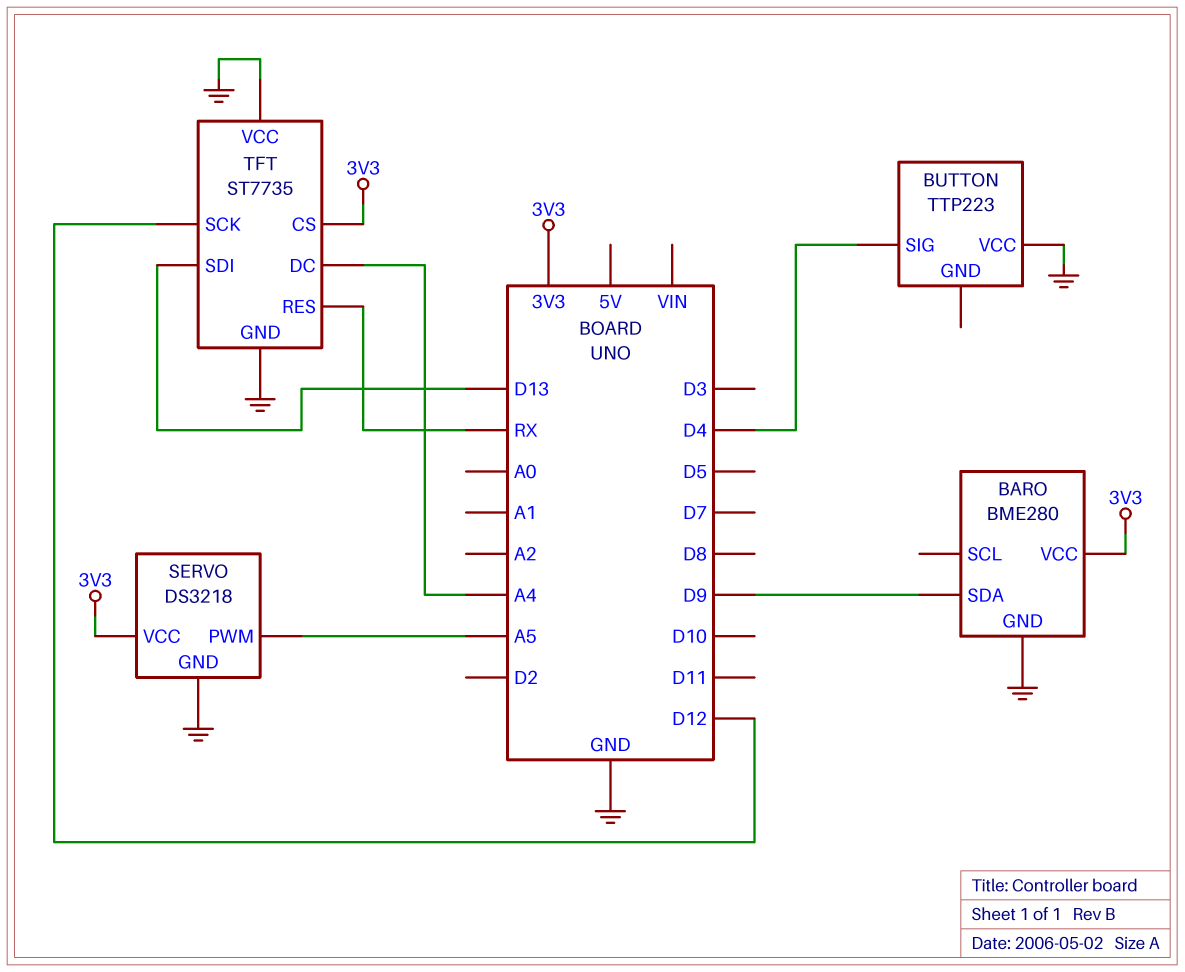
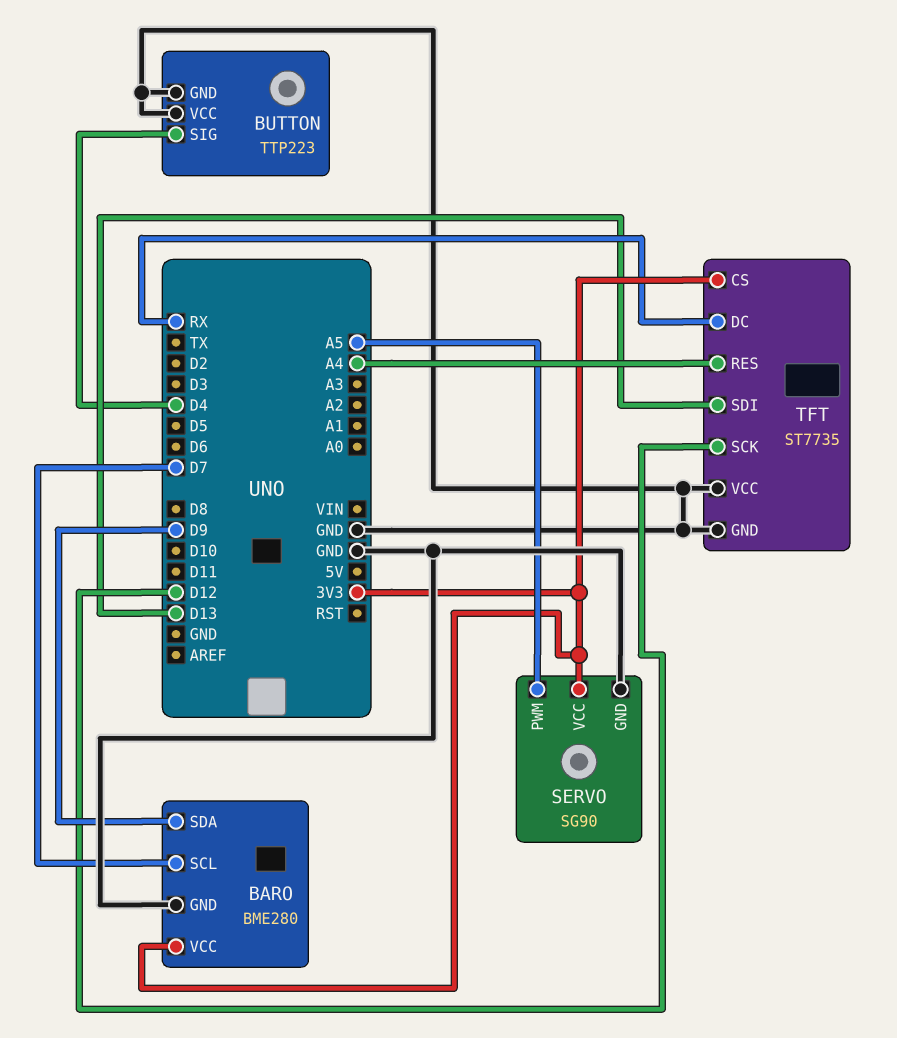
BARO pin SCL: none -> D7
BUTTON pin GND: none -> GND
SERVO: DS3218 -> SG90
TFT pin DC: A4 -> RX
TFT pin RES: RX -> A4

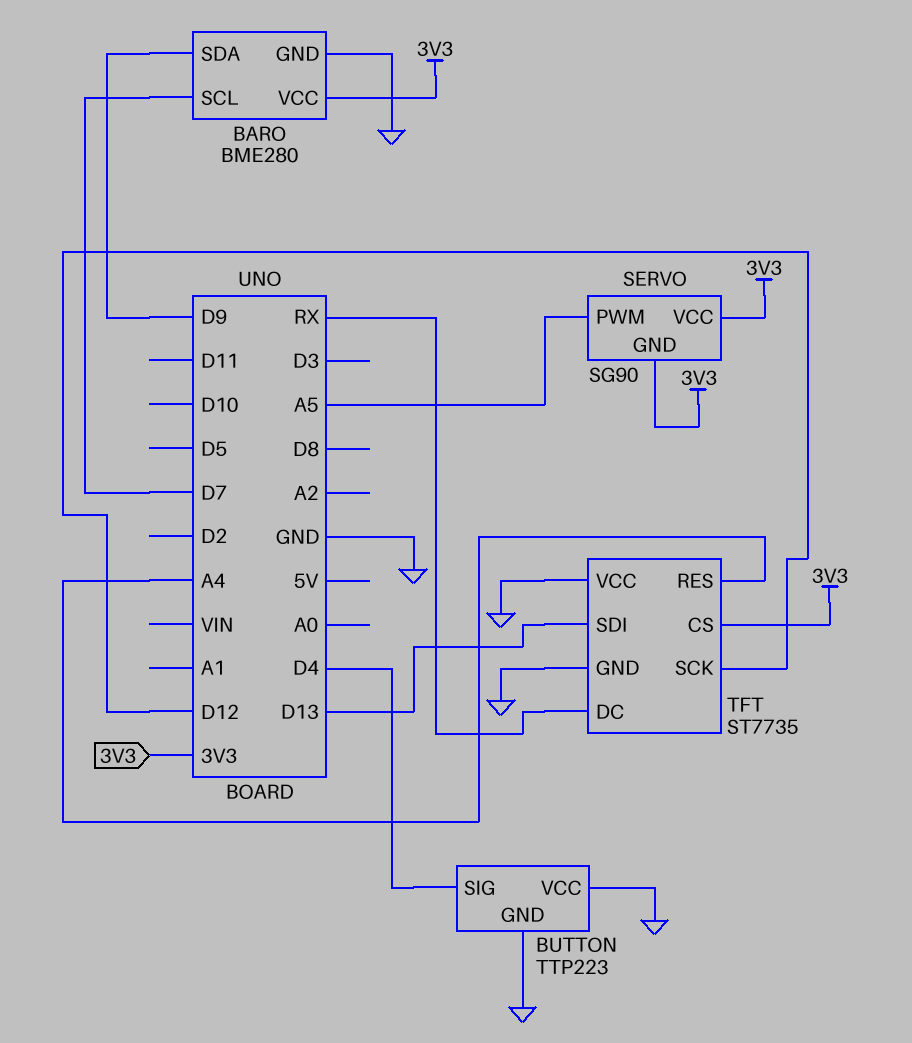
SERVO pin GND: GND -> 3V3

